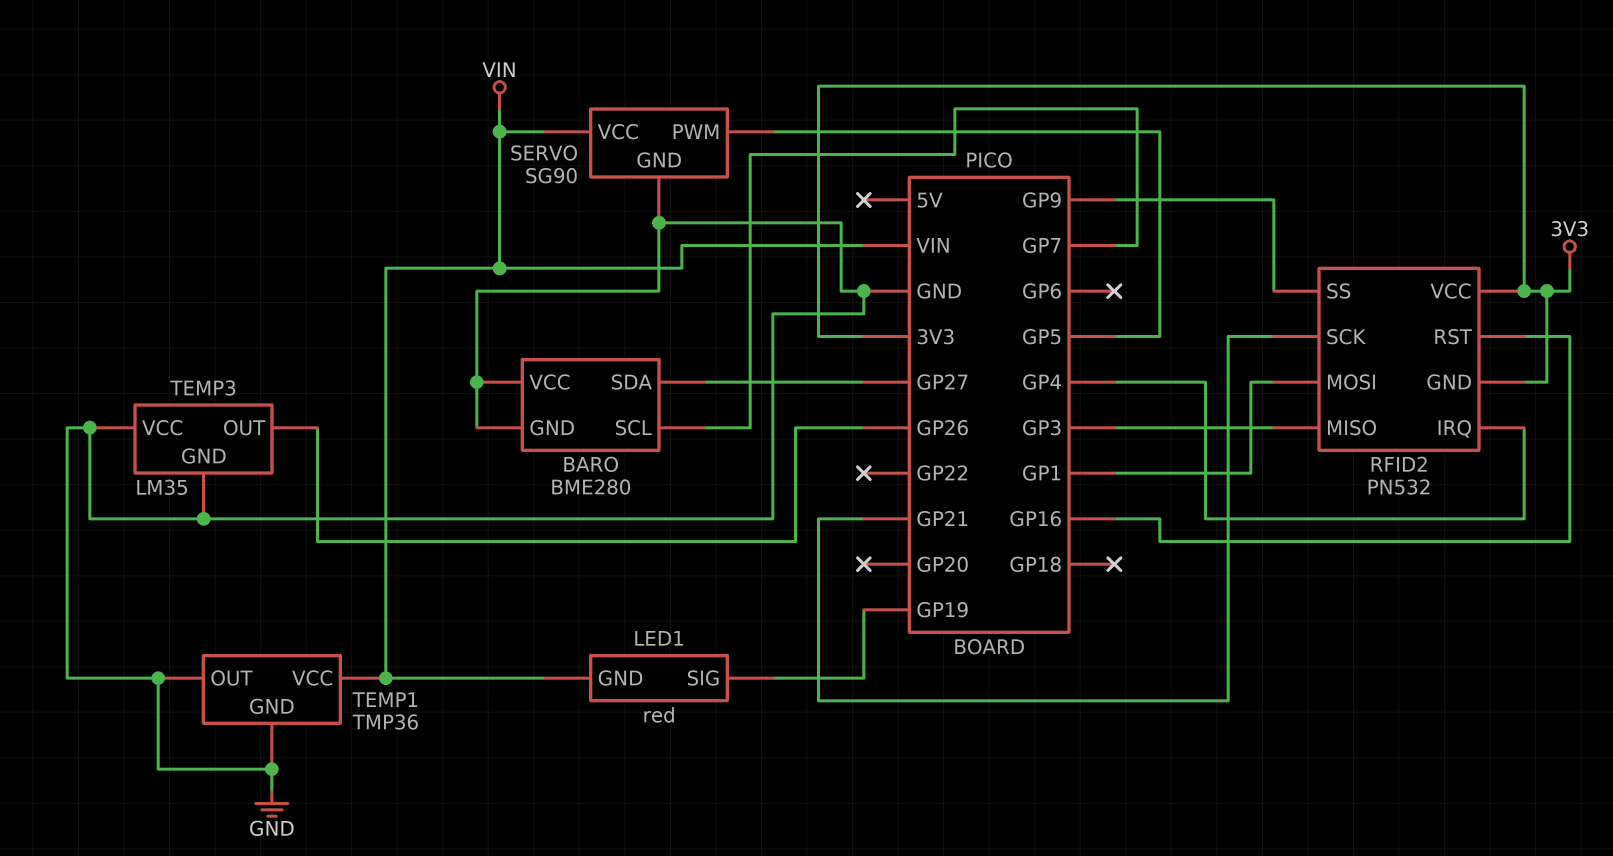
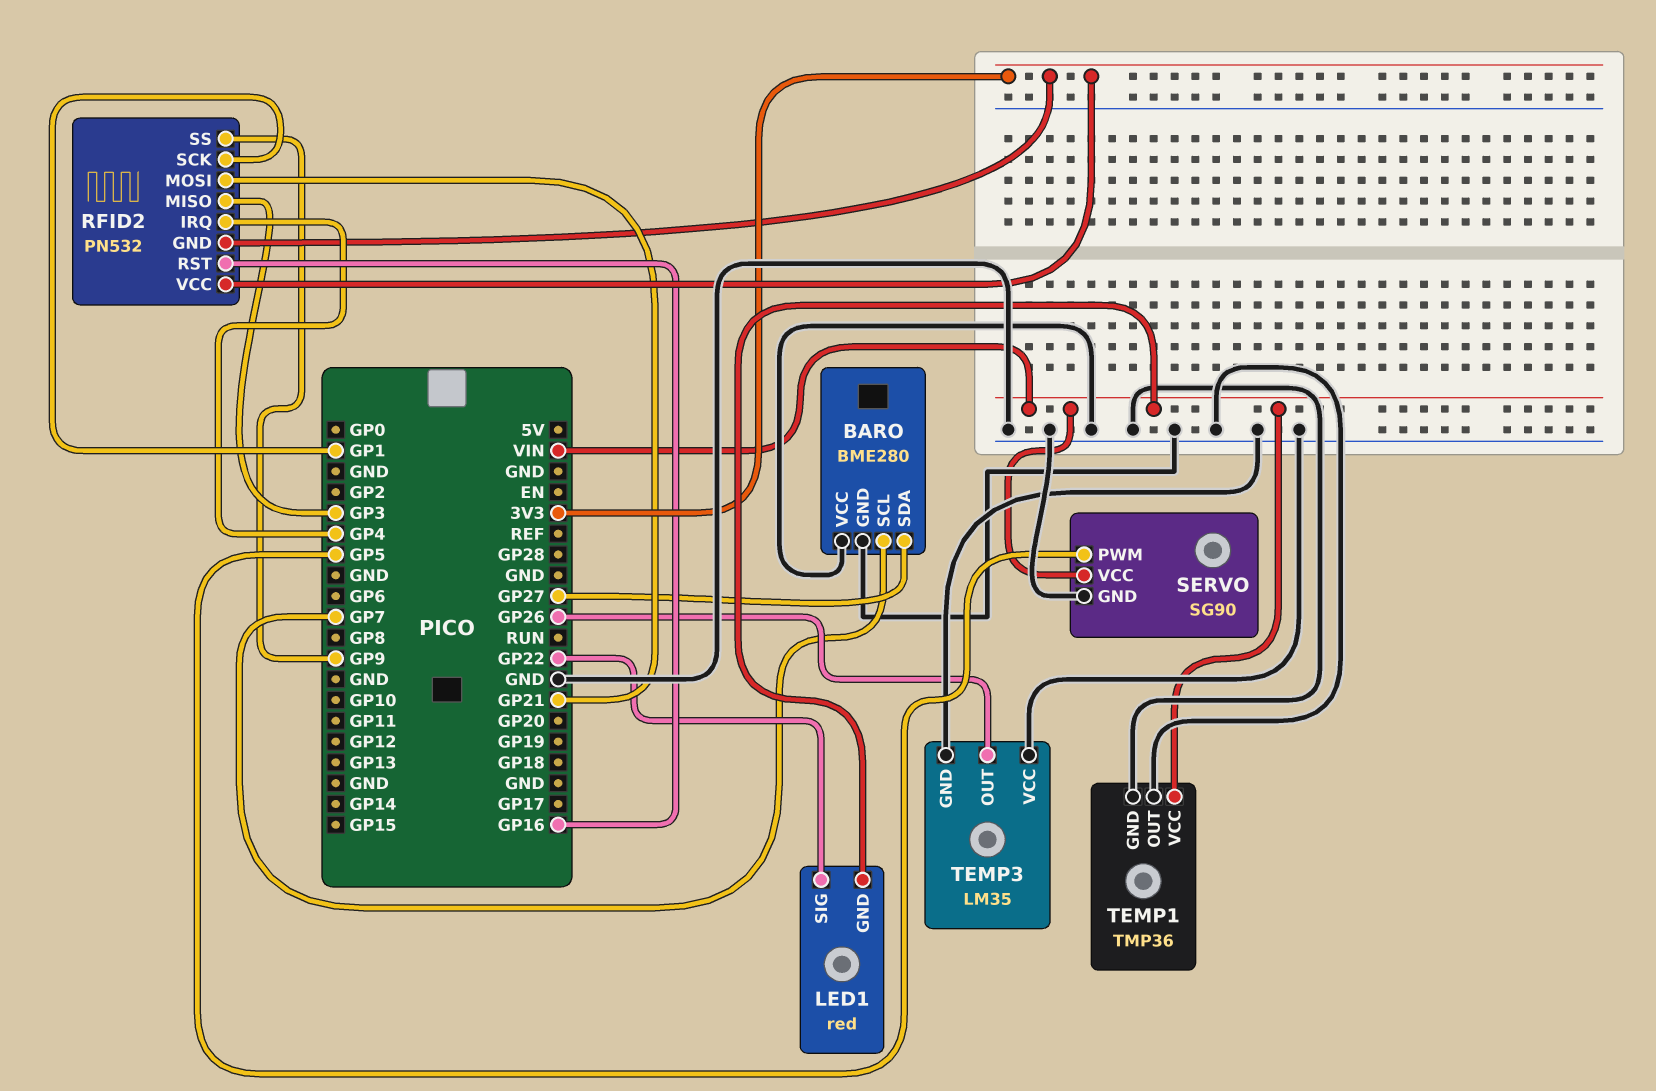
LED1 pin SIG: GP19 -> GP22
RFID2 pin MOSI: GP1 -> GP21
RFID2 pin SCK: GP21 -> GP1

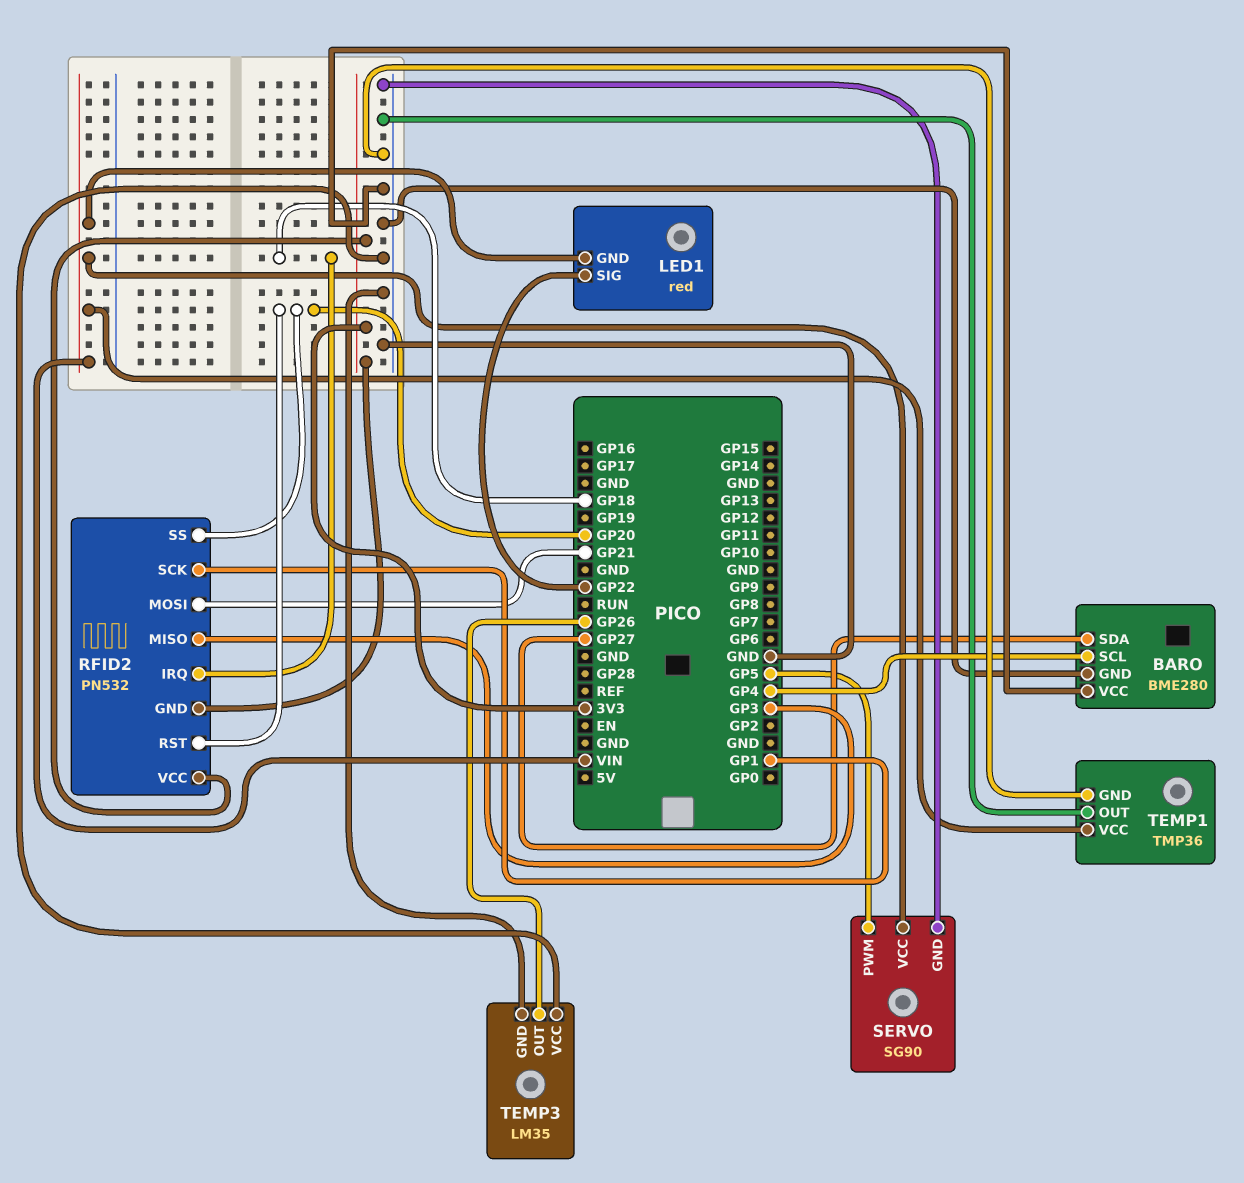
BARO pin SCL: GP7 -> GP4
RFID2 pin IRQ: GP4 -> GP18
RFID2 pin RST: GP16 -> GP20
RFID2 pin SS: GP9 -> GP20

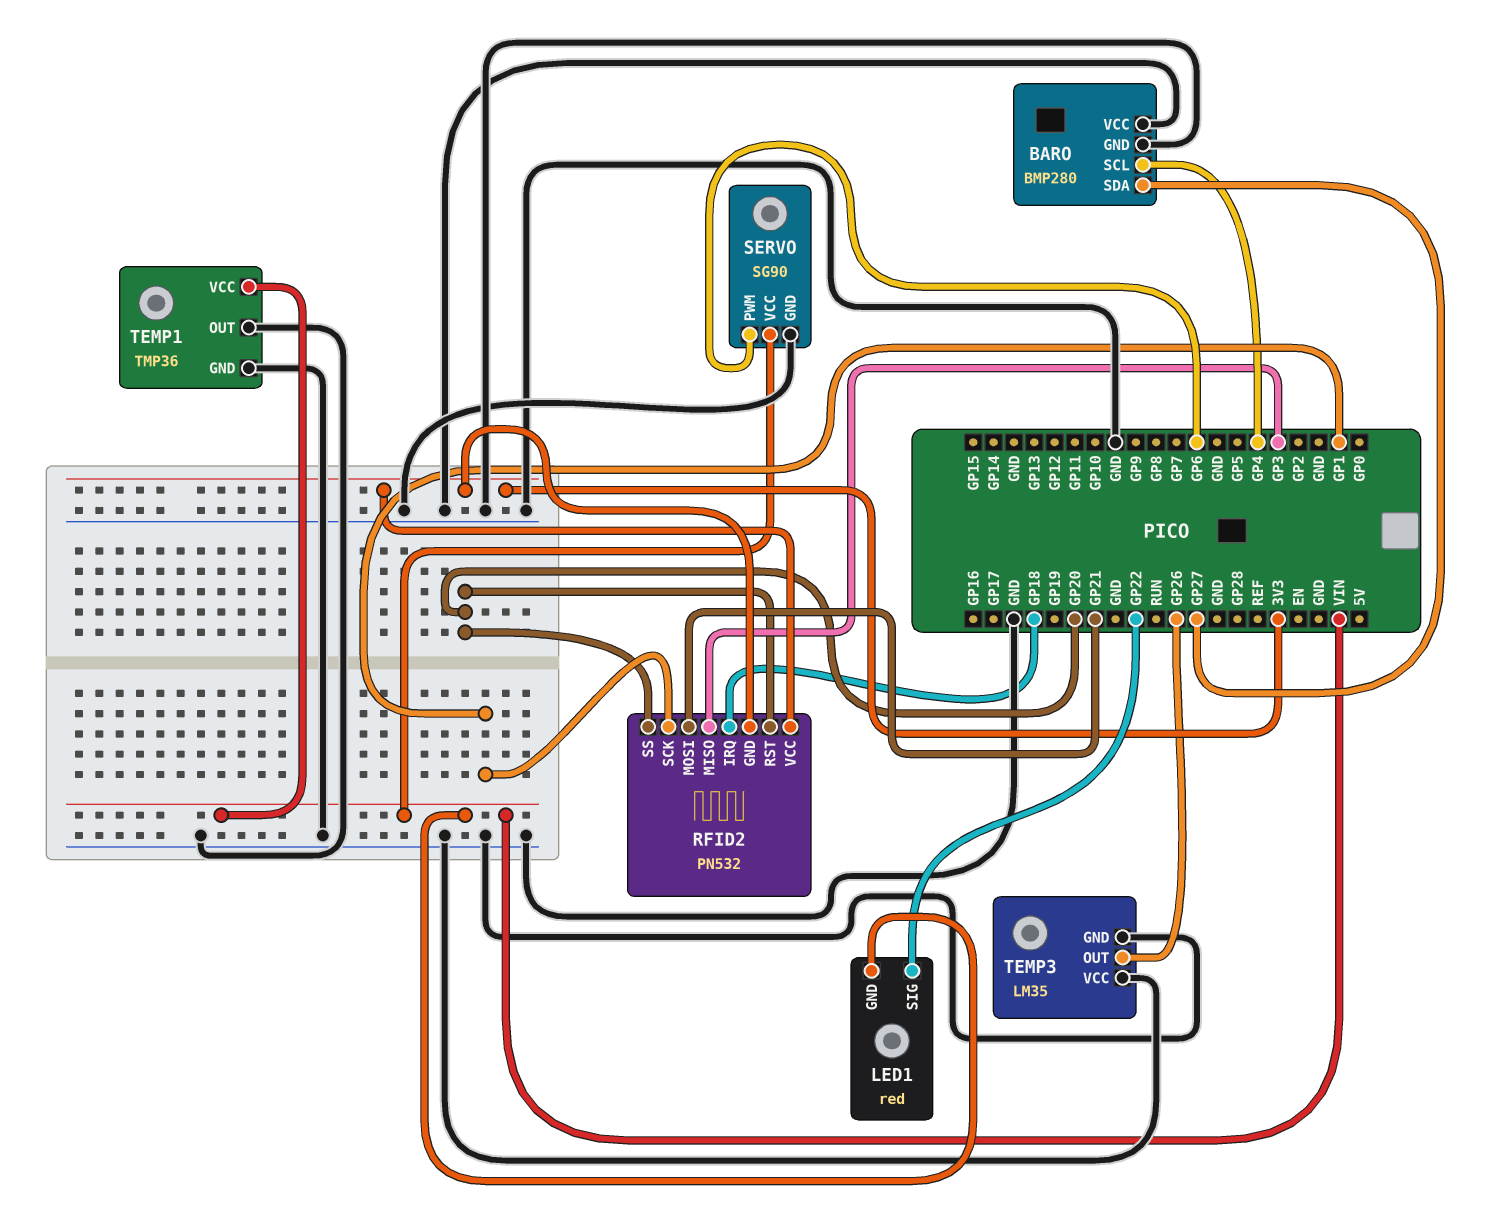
BARO: BME280 -> BMP280
SERVO pin PWM: GP5 -> GP6

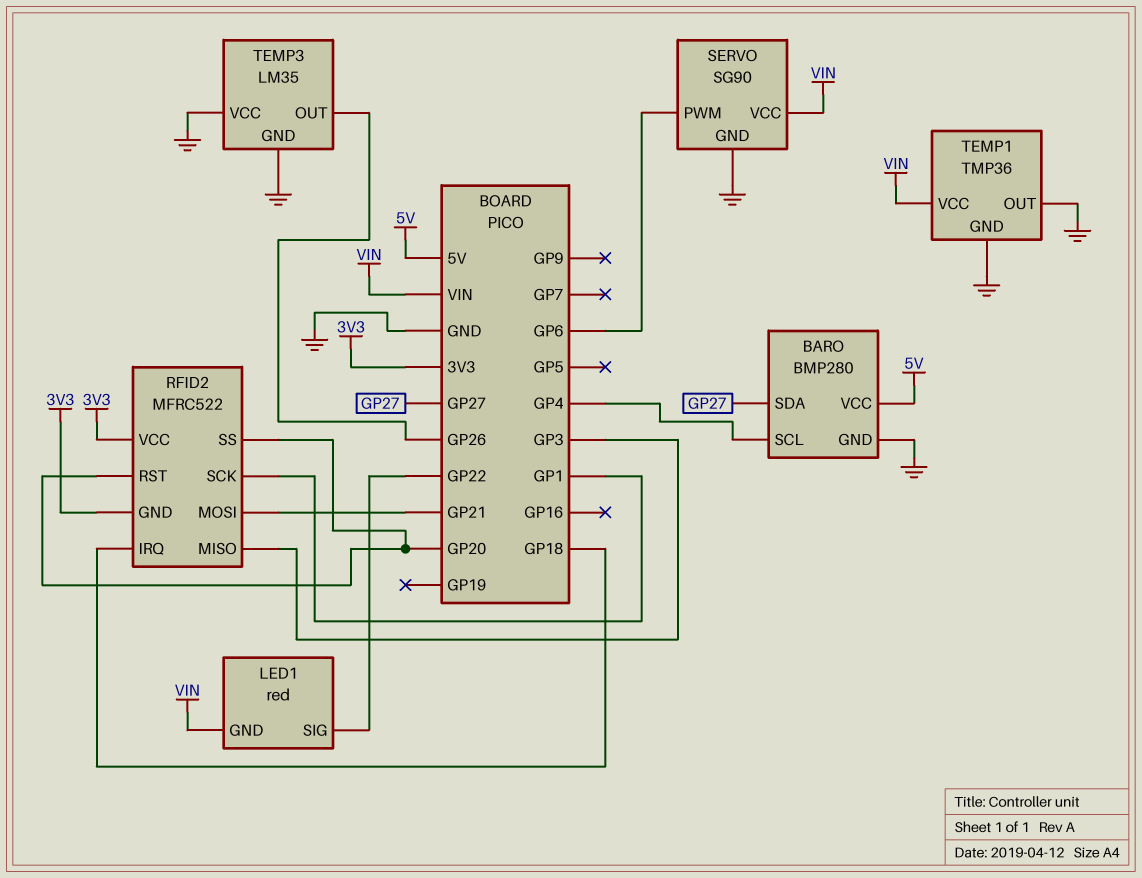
BARO pin VCC: GND -> 5V
RFID2: PN532 -> MFRC522

